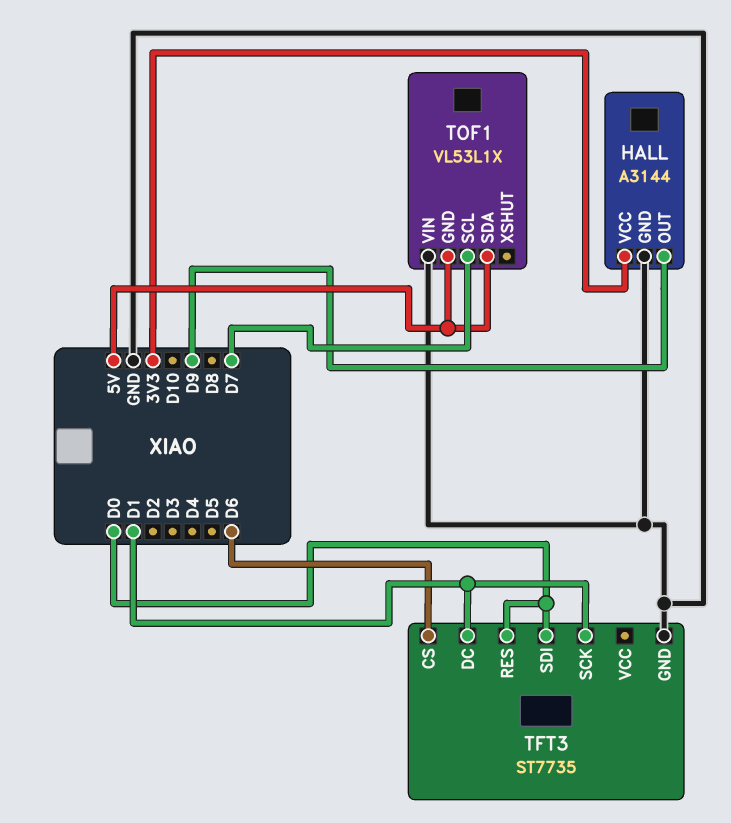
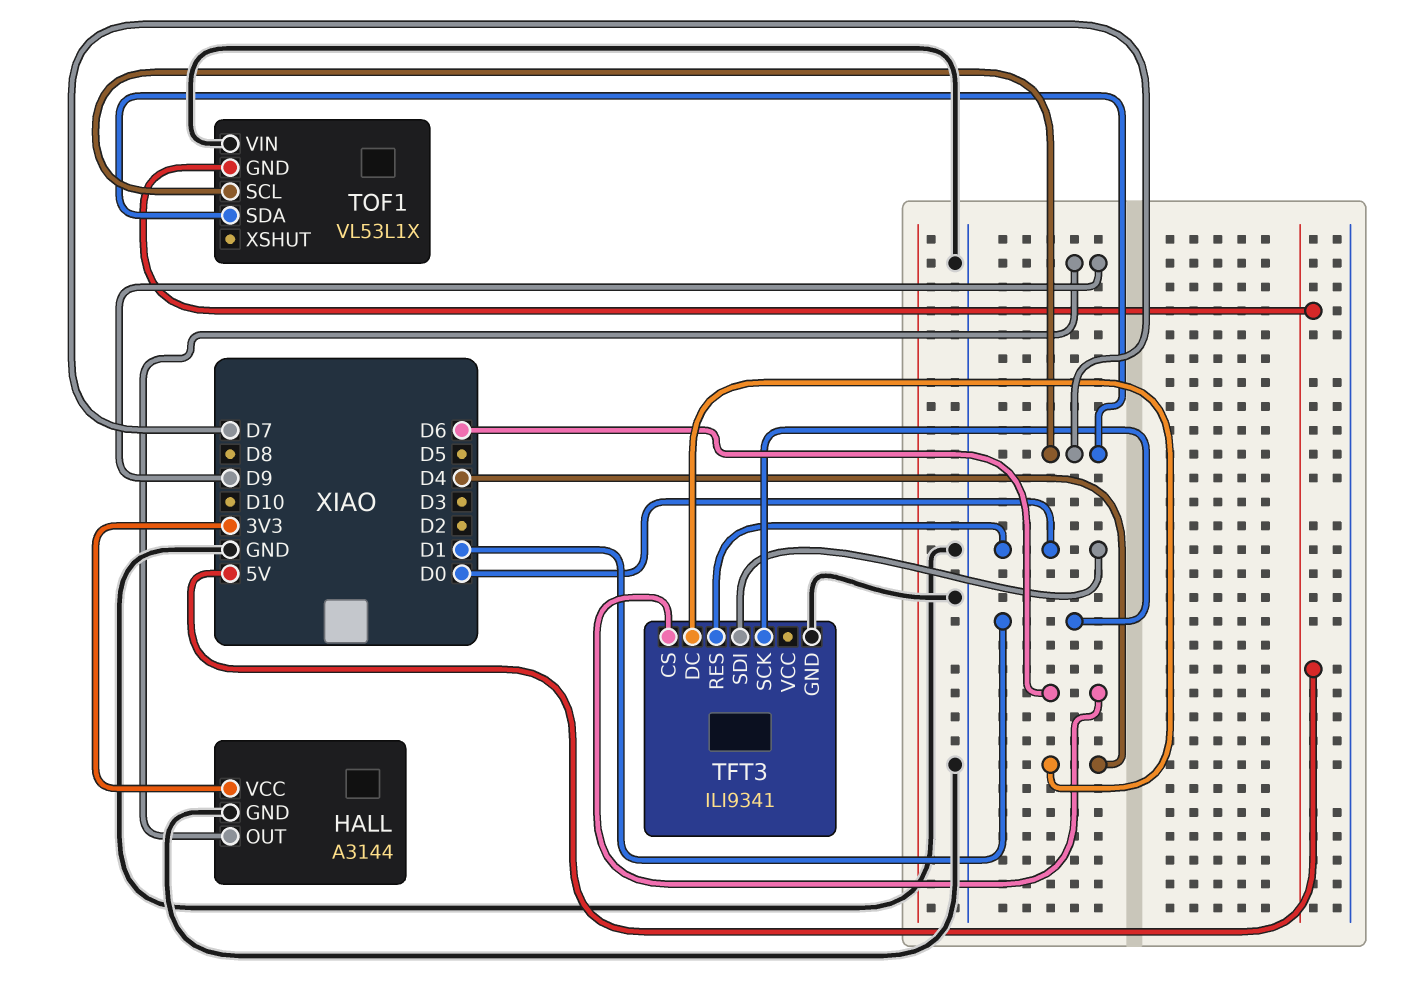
TFT3: ST7735 -> ILI9341
TFT3 pin DC: D1 -> D4
TOF1 pin SDA: 5V -> D7

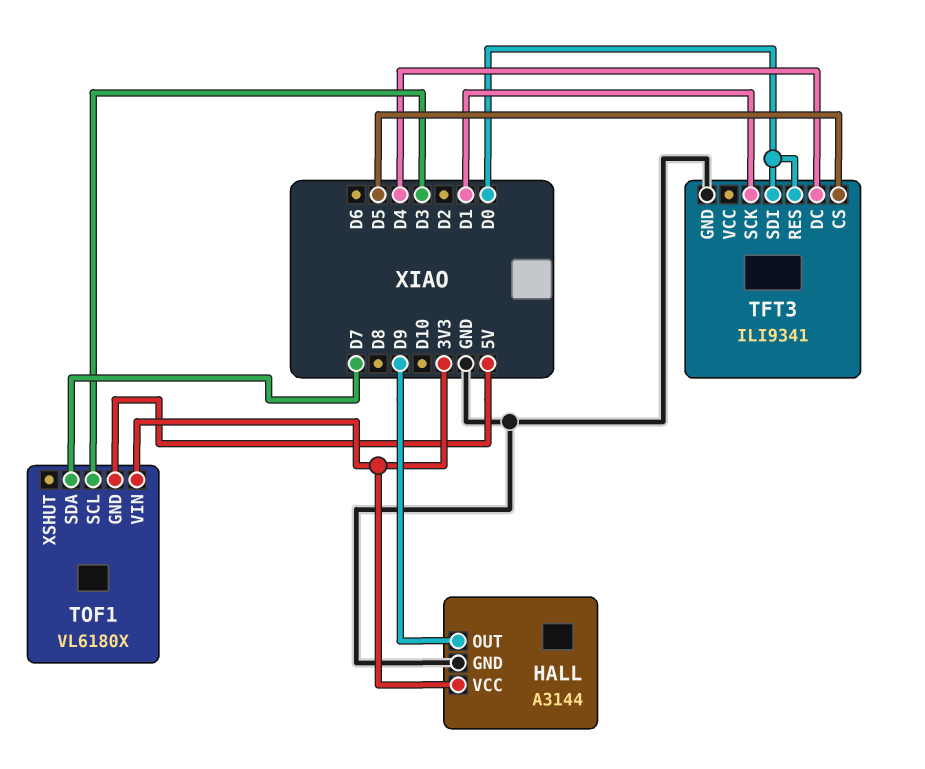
TFT3 pin CS: D6 -> D5
TOF1: VL53L1X -> VL6180X
TOF1 pin SCL: D7 -> D3
TOF1 pin VIN: GND -> 3V3

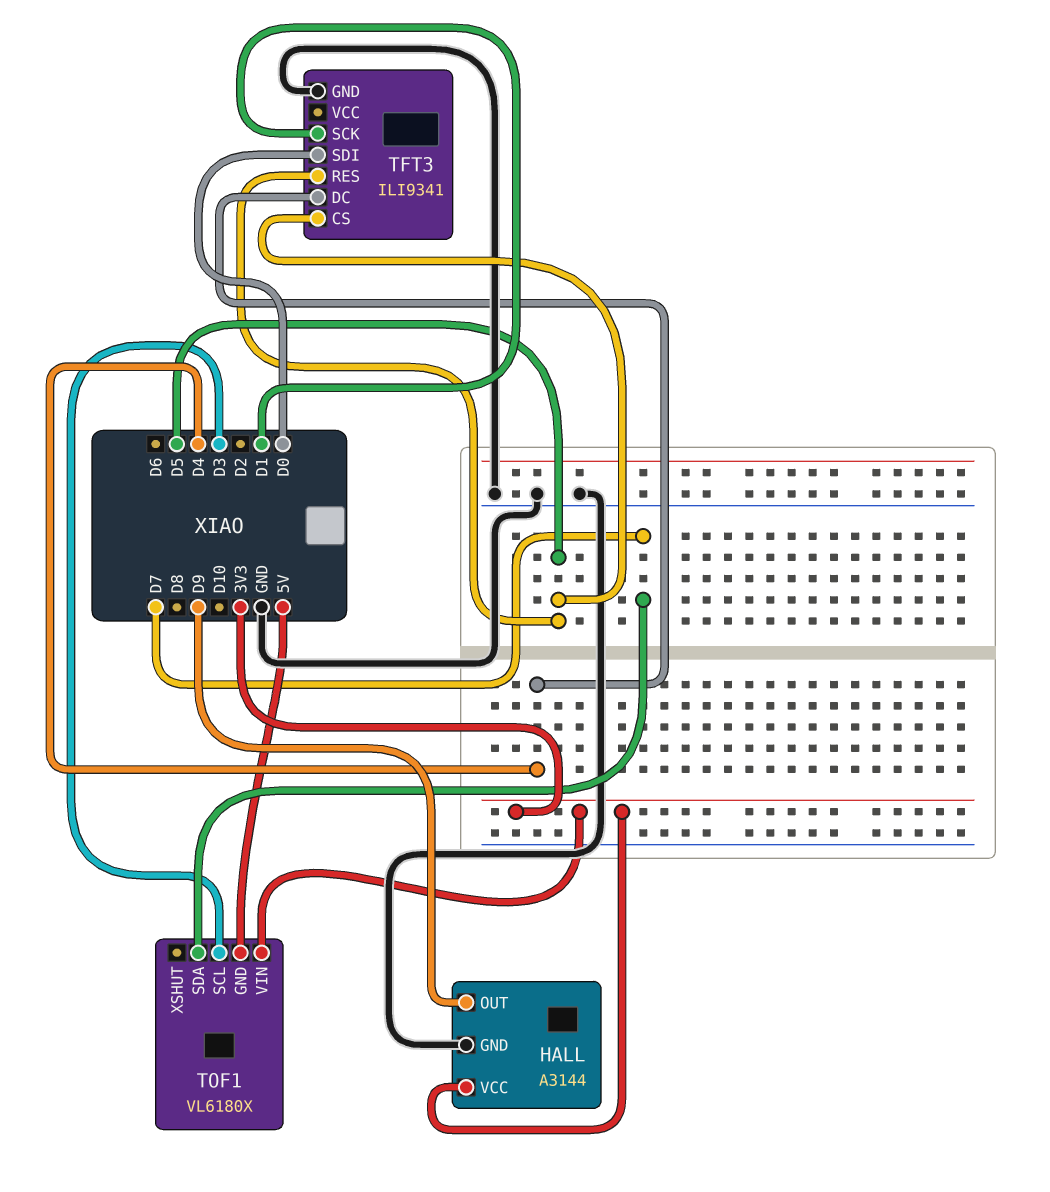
TFT3 pin RES: D0 -> D5

